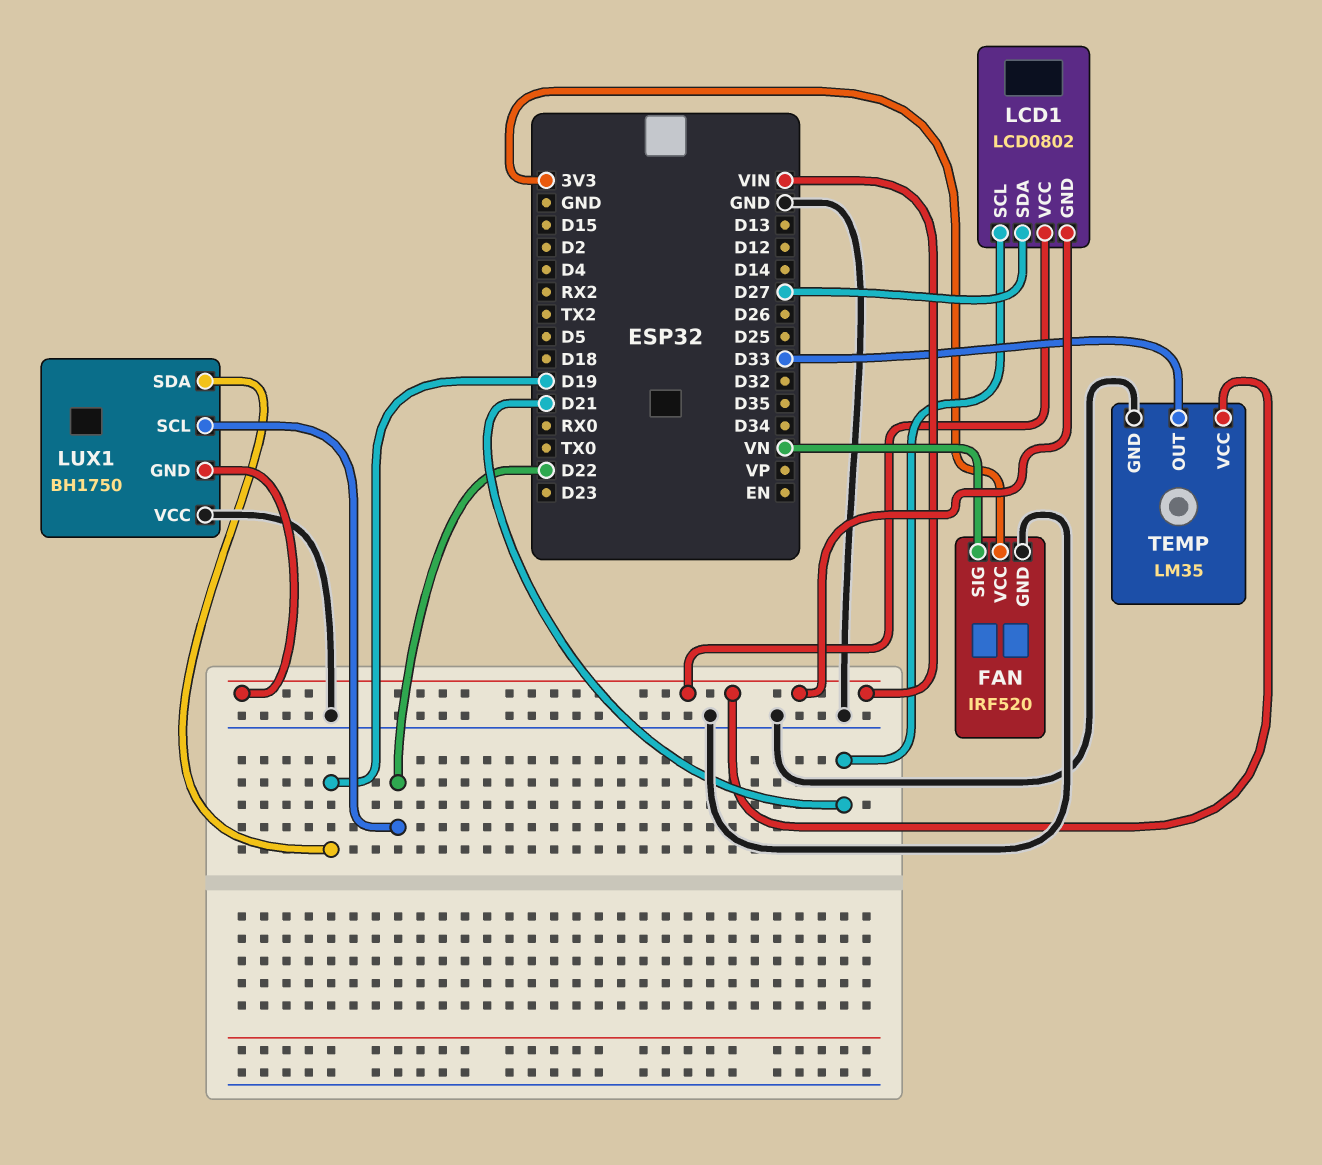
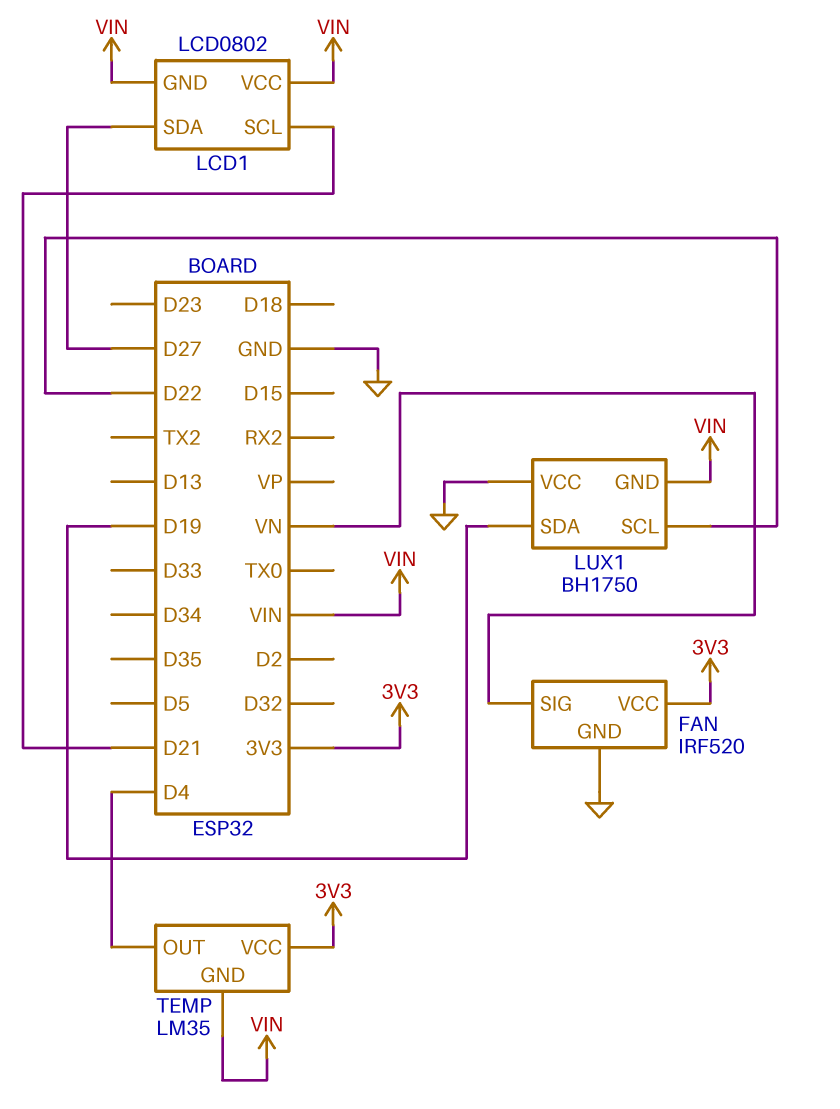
TEMP pin GND: GND -> VIN
TEMP pin OUT: D33 -> D4
TEMP pin VCC: VIN -> 3V3

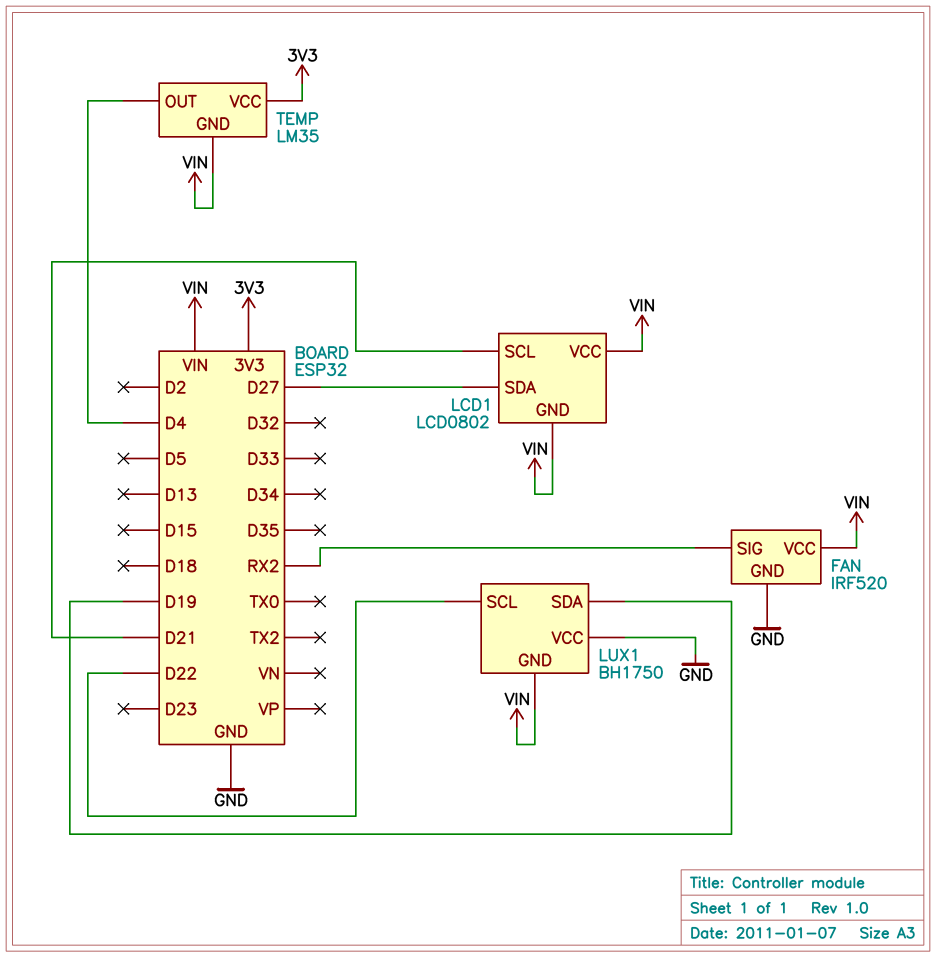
FAN pin SIG: VN -> RX2
FAN pin VCC: 3V3 -> VIN

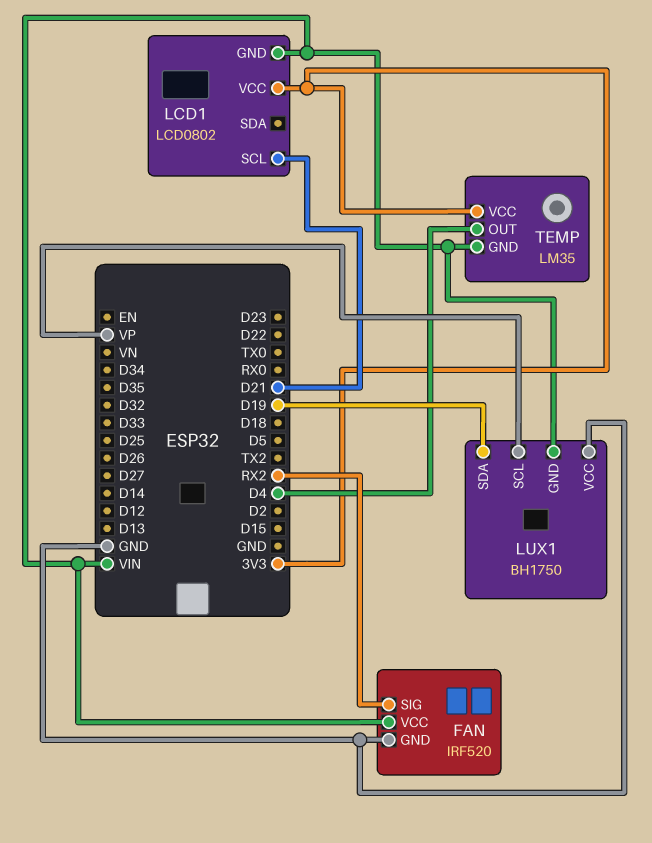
LCD1 pin SDA: D27 -> none
LCD1 pin VCC: VIN -> 3V3
LUX1 pin SCL: D22 -> VP

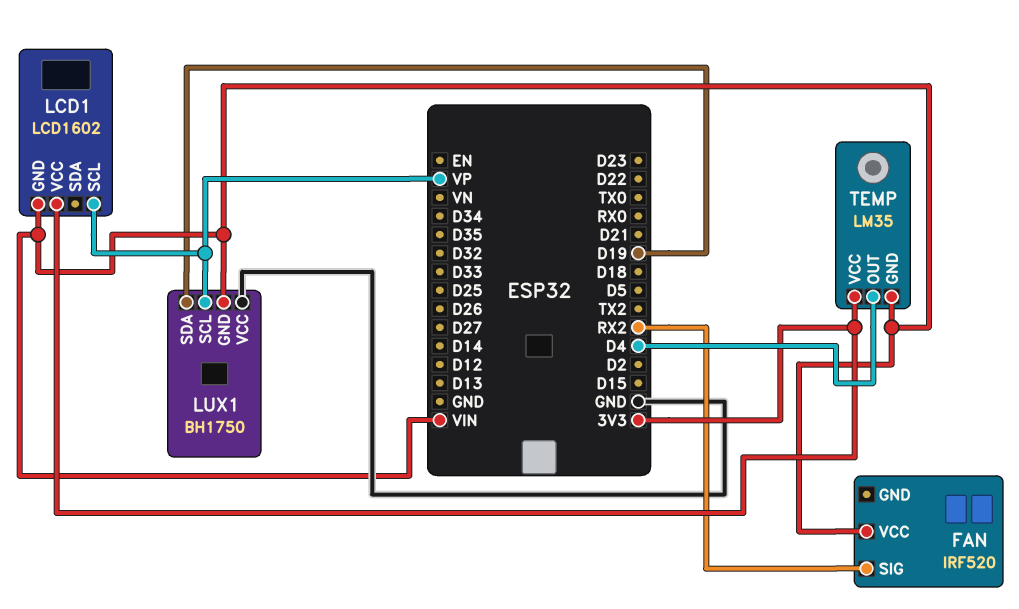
FAN pin GND: GND -> none
LCD1: LCD0802 -> LCD1602
LCD1 pin SCL: D21 -> VP

